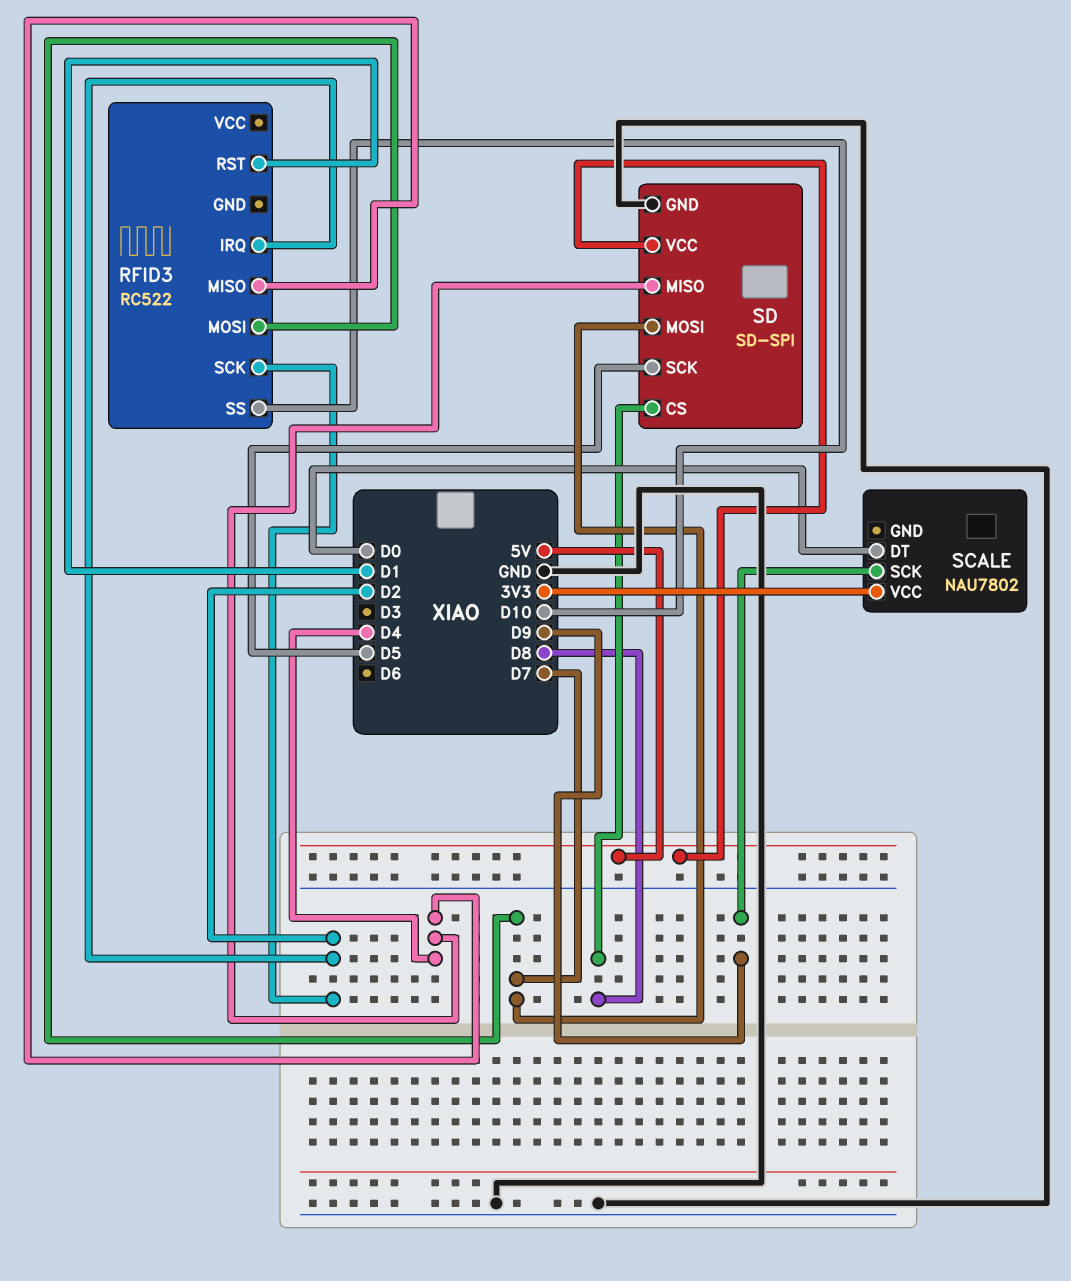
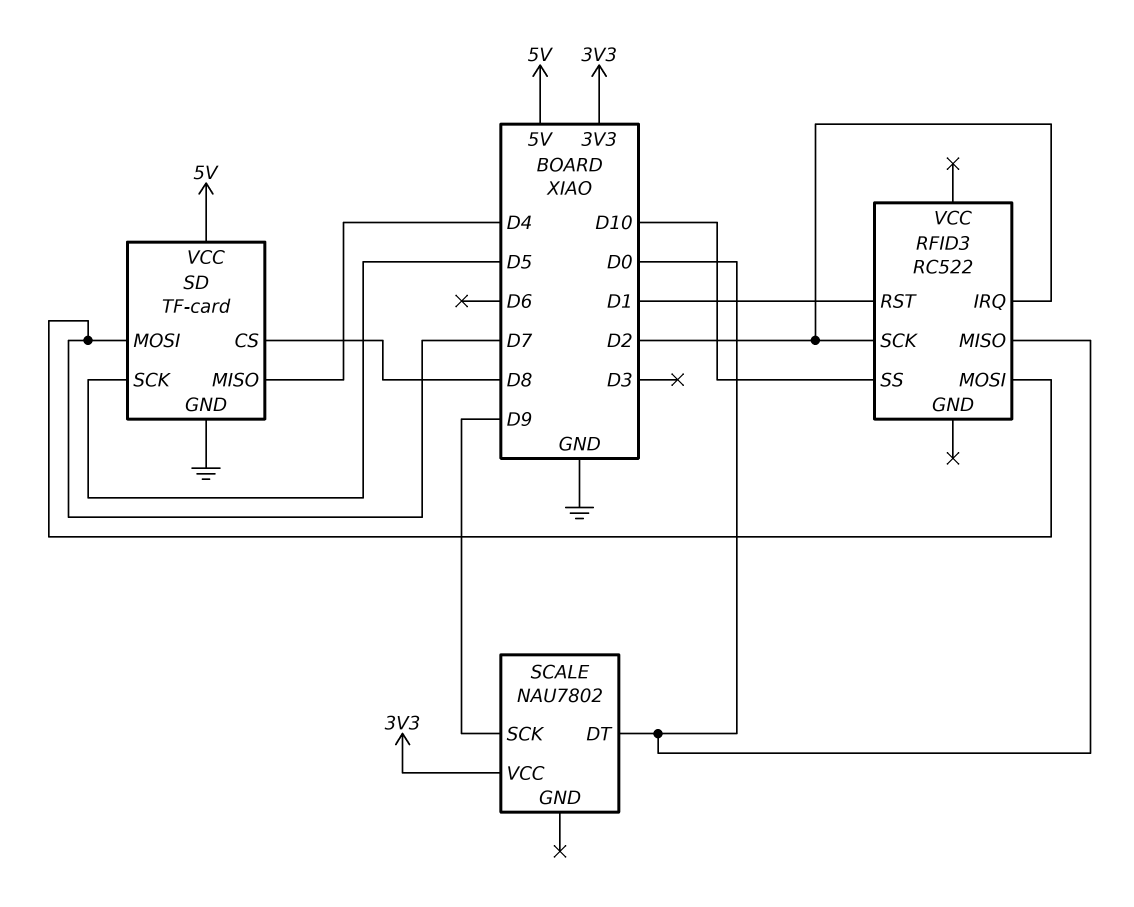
RFID3 pin MISO: D4 -> D0
SD: SD-SPI -> TF-card

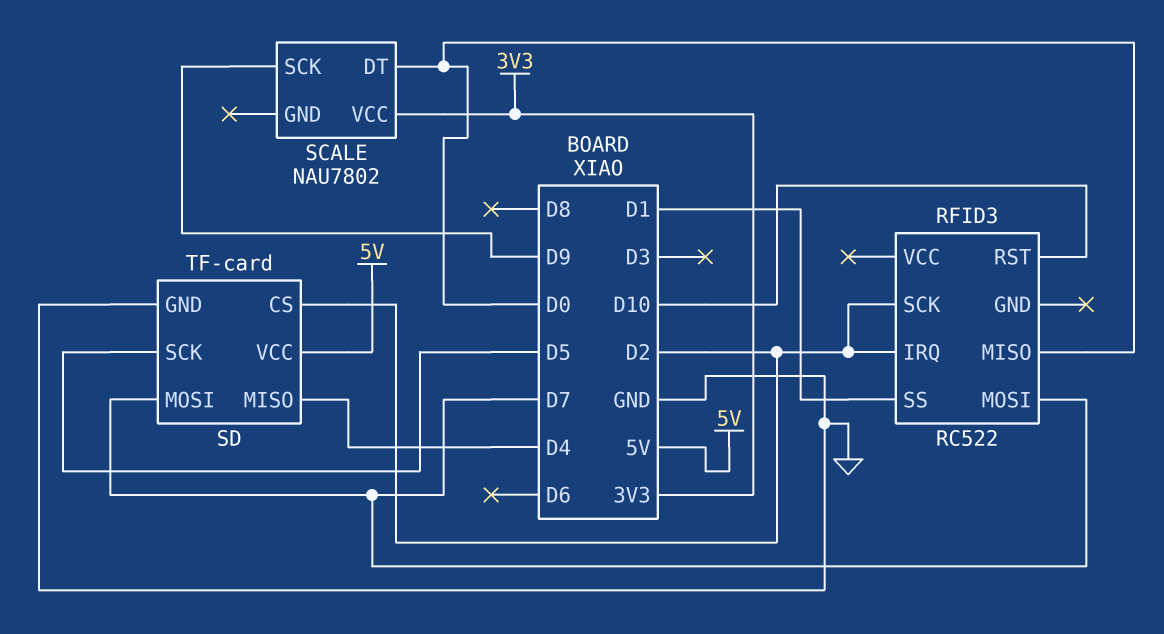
RFID3 pin RST: D1 -> D10
RFID3 pin SS: D10 -> D1
SD pin CS: D8 -> D2

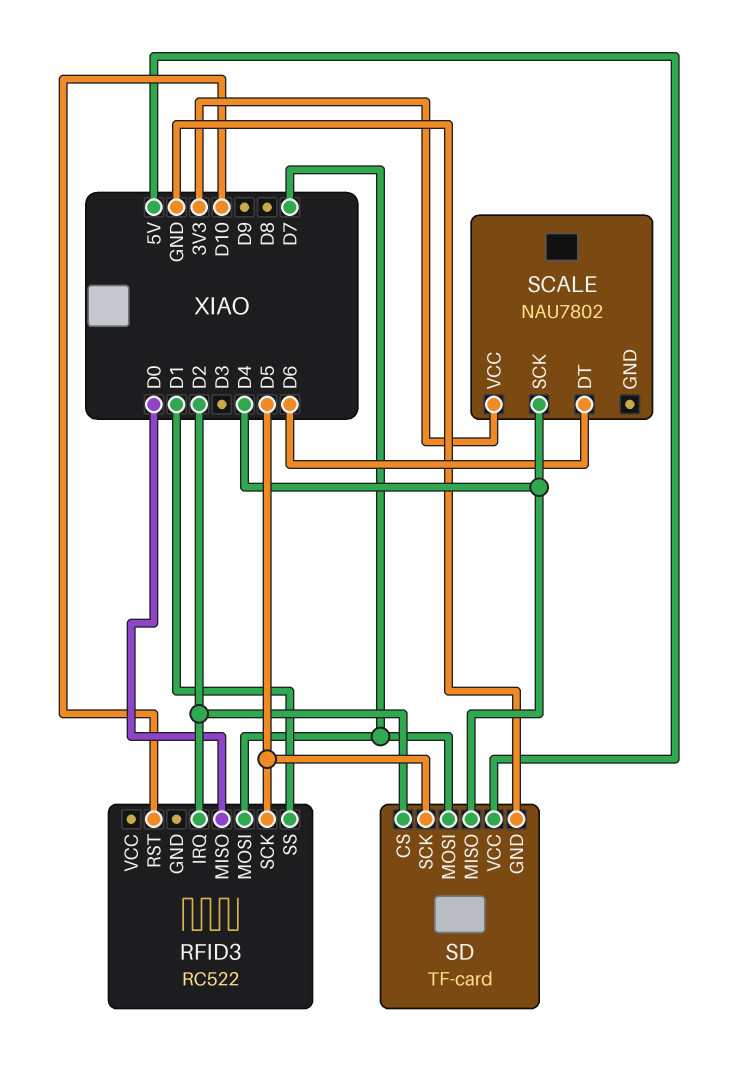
RFID3 pin SCK: D2 -> D5
SCALE pin DT: D0 -> D6
SCALE pin SCK: D9 -> D4

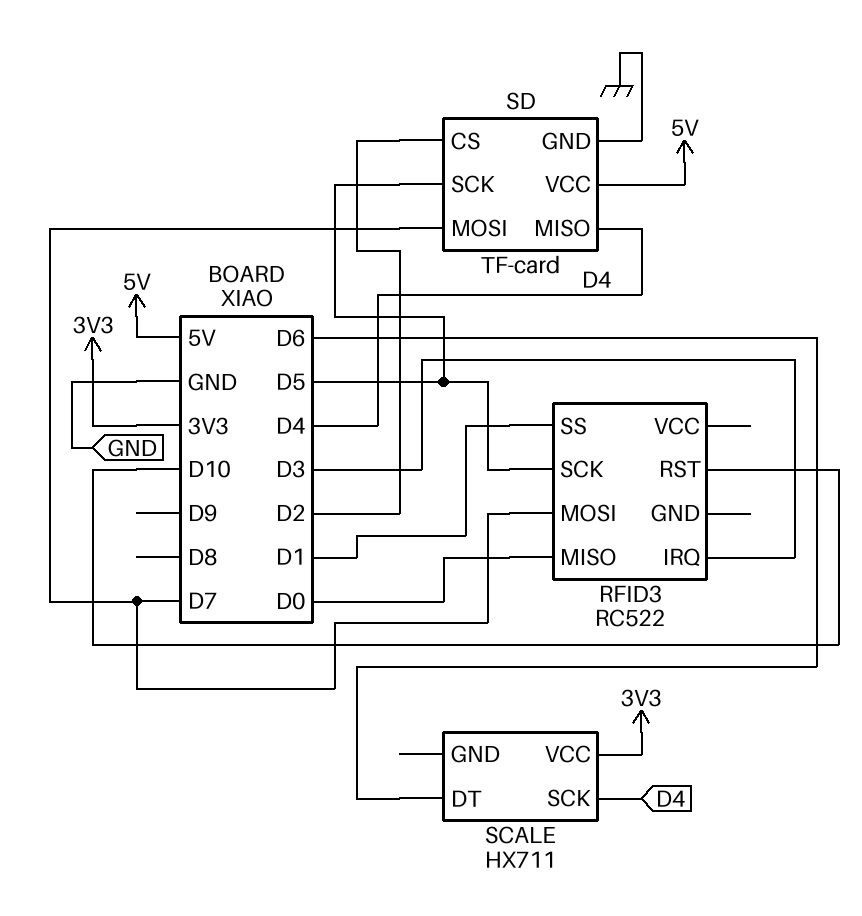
RFID3 pin IRQ: D2 -> D3
SCALE: NAU7802 -> HX711

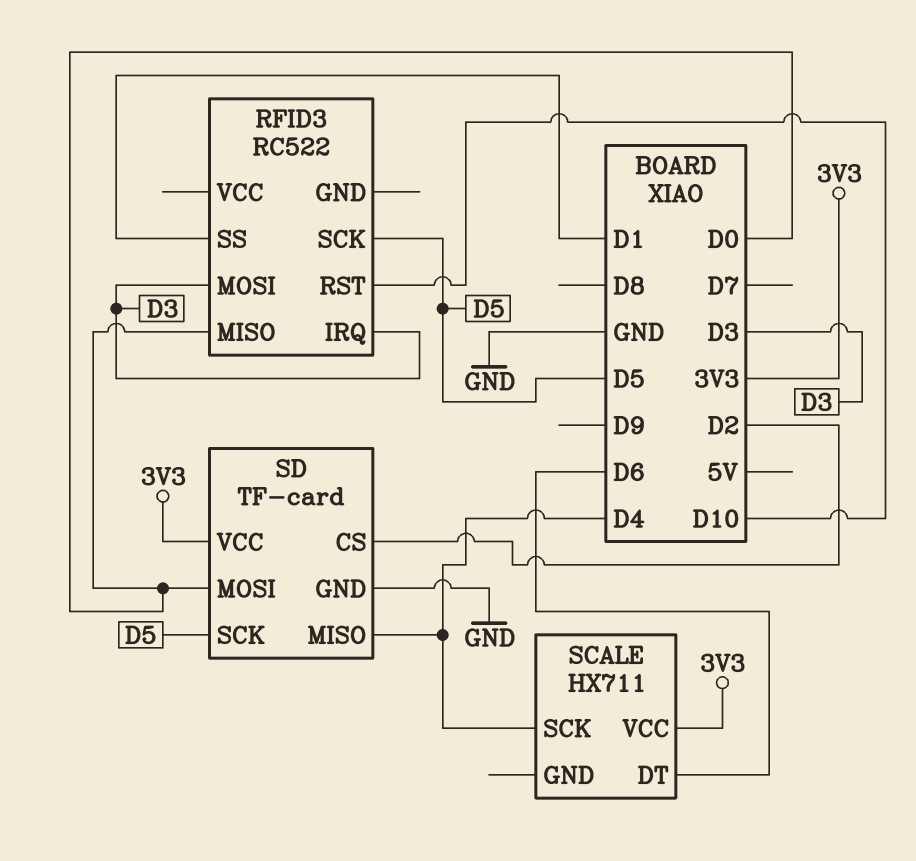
RFID3 pin MOSI: D7 -> D3
SD pin MOSI: D7 -> D0
SD pin VCC: 5V -> 3V3

